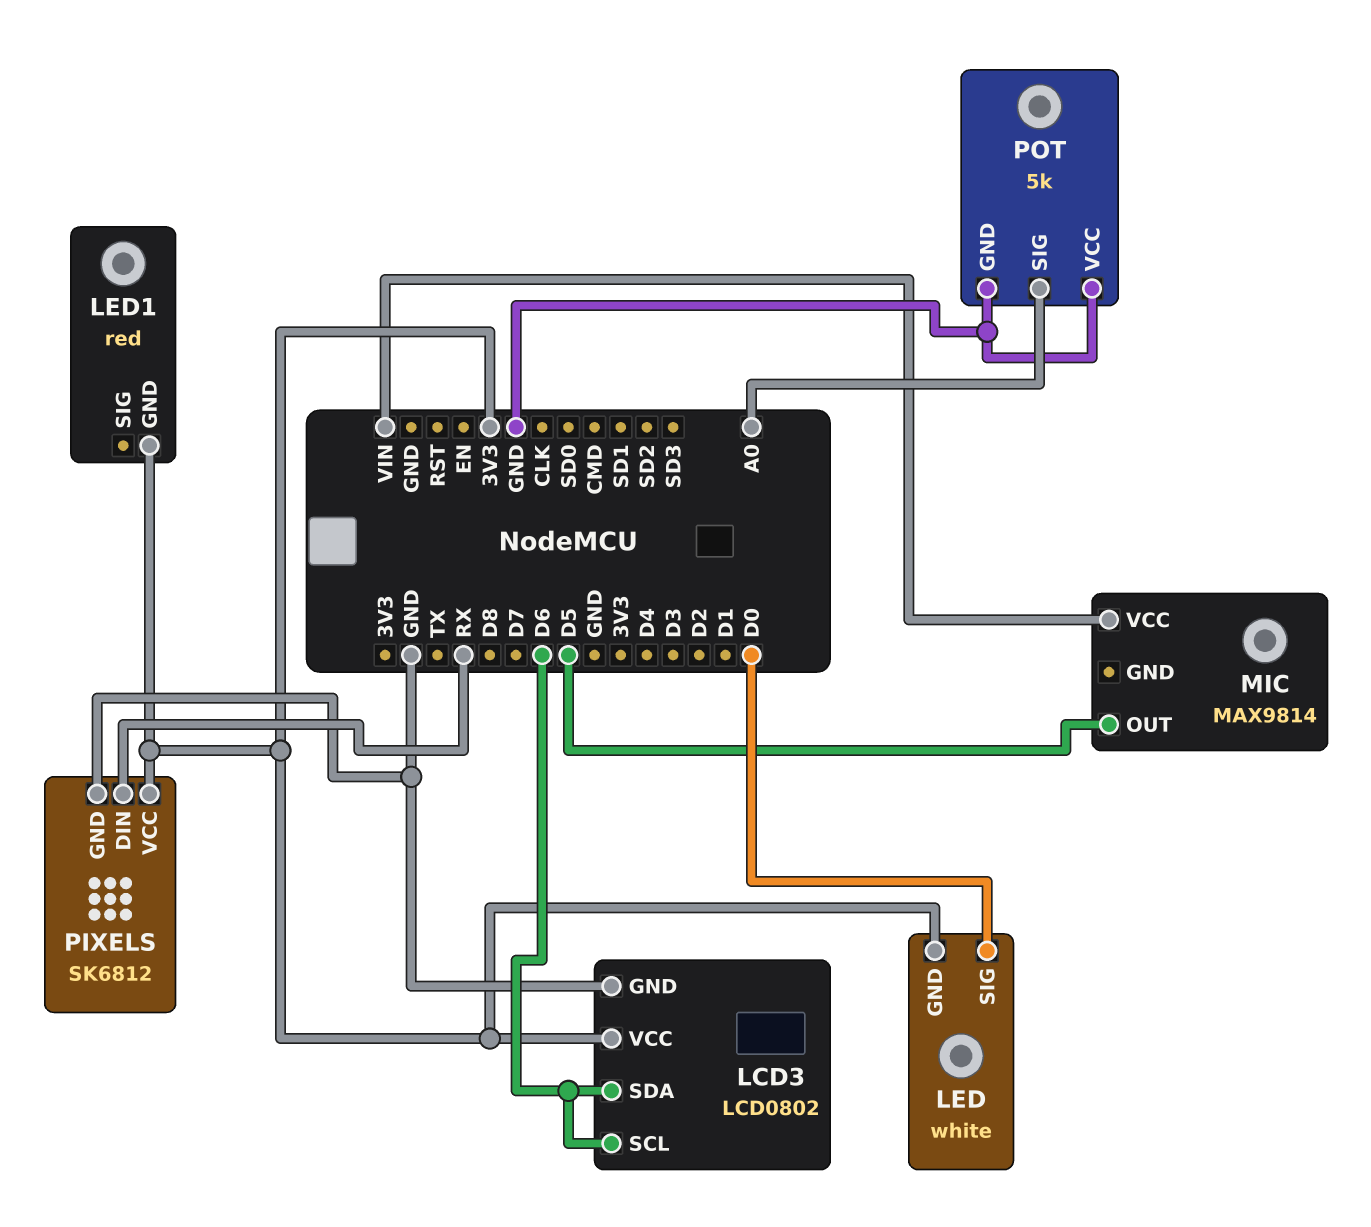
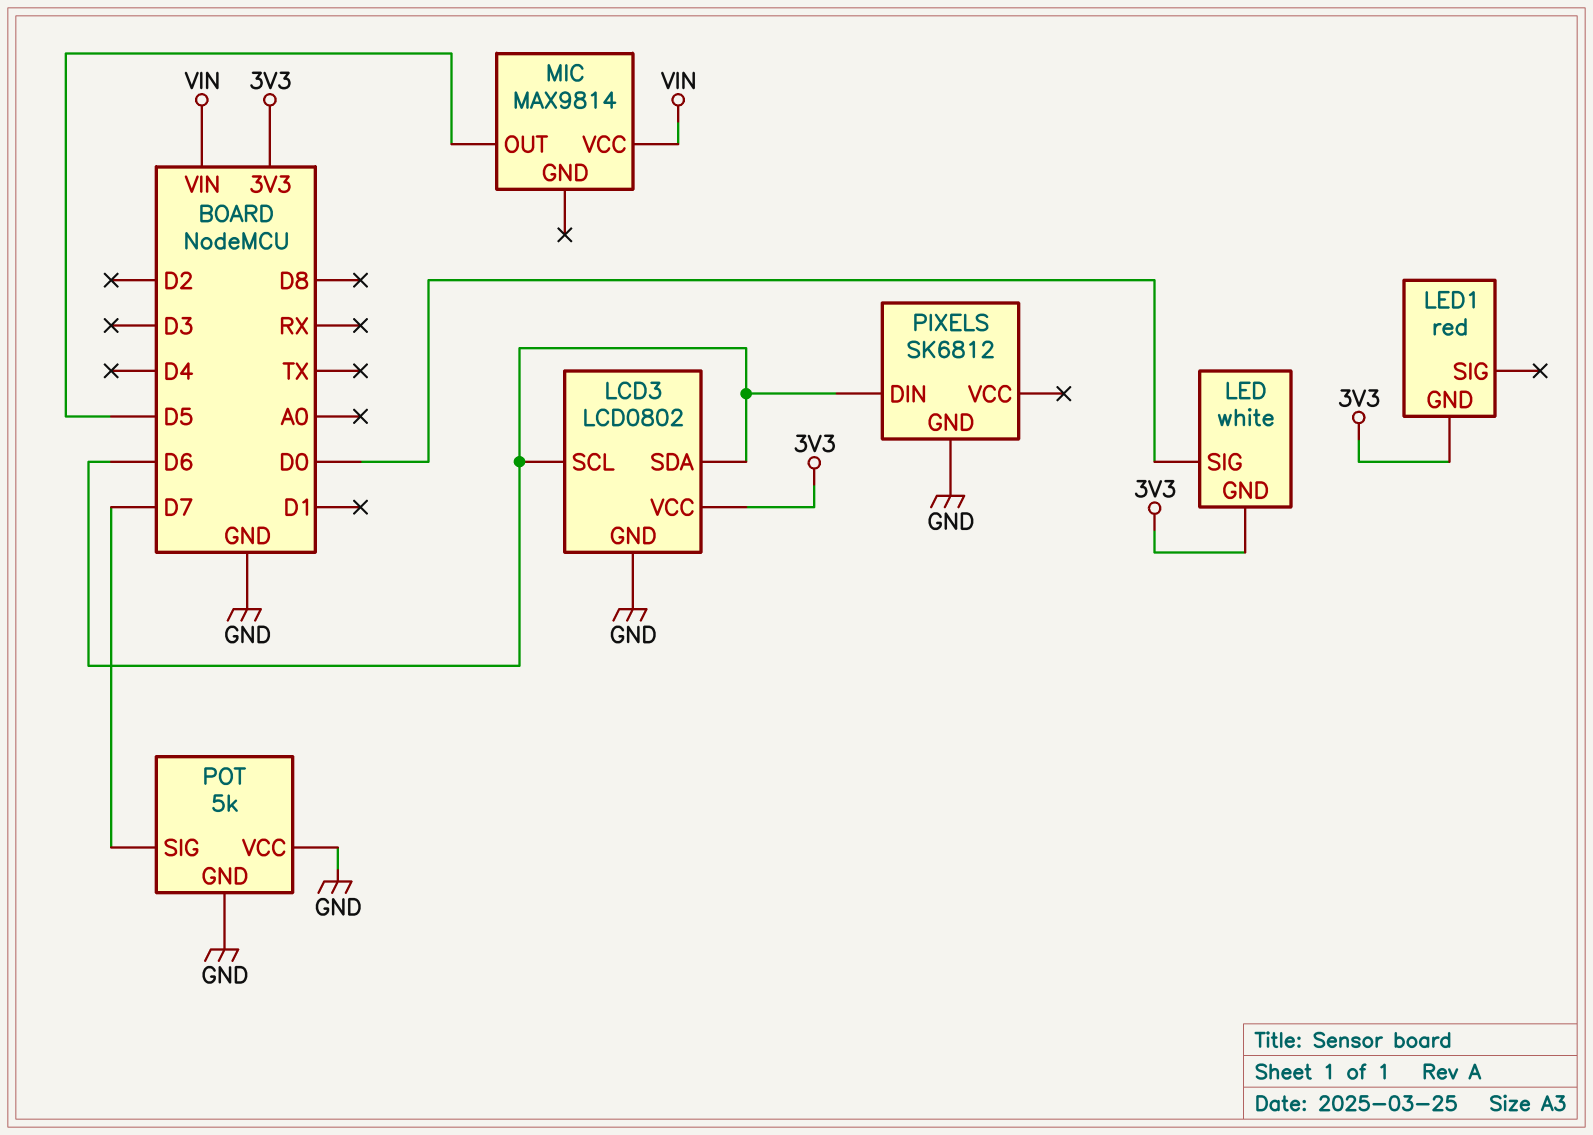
PIXELS pin DIN: RX -> D6
PIXELS pin VCC: 3V3 -> none
POT pin SIG: A0 -> D7

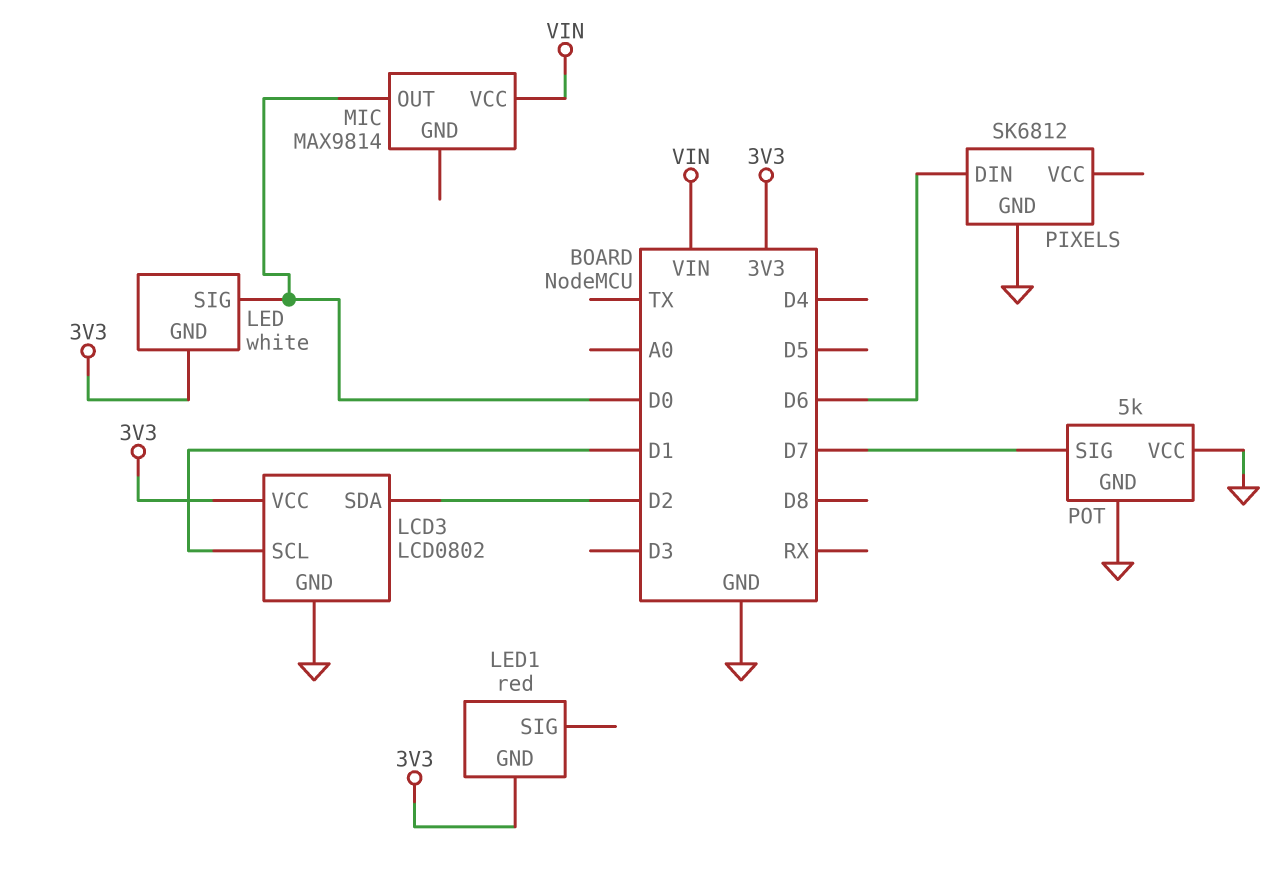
LCD3 pin SCL: D6 -> D1
LCD3 pin SDA: D6 -> D2
MIC pin OUT: D5 -> D0

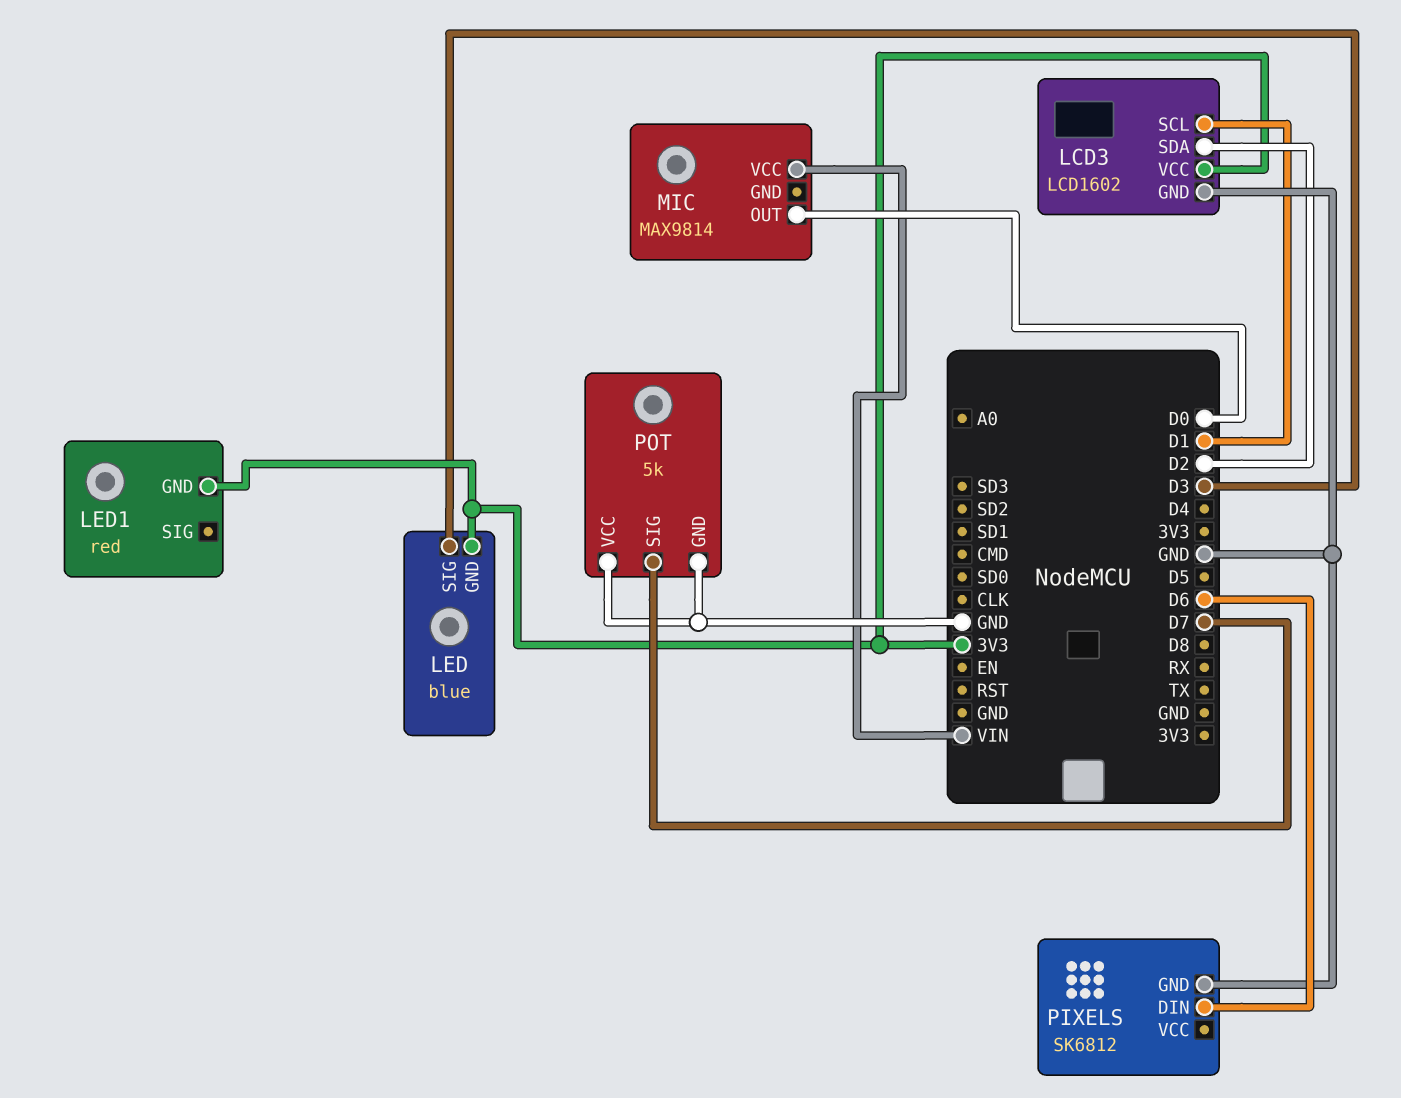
LCD3: LCD0802 -> LCD1602
LED: white -> blue
LED pin SIG: D0 -> D3

